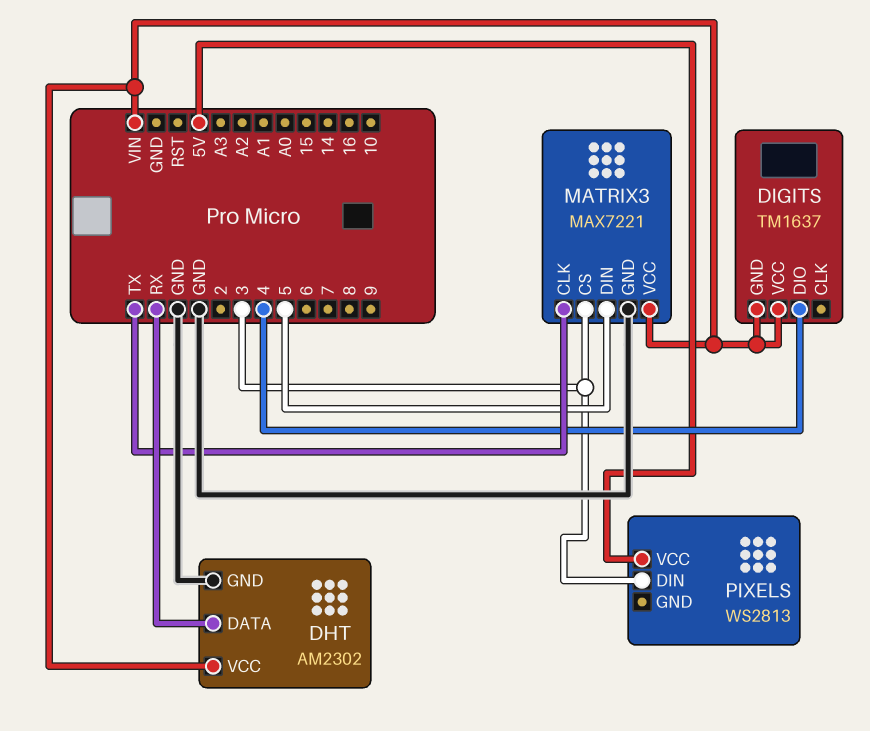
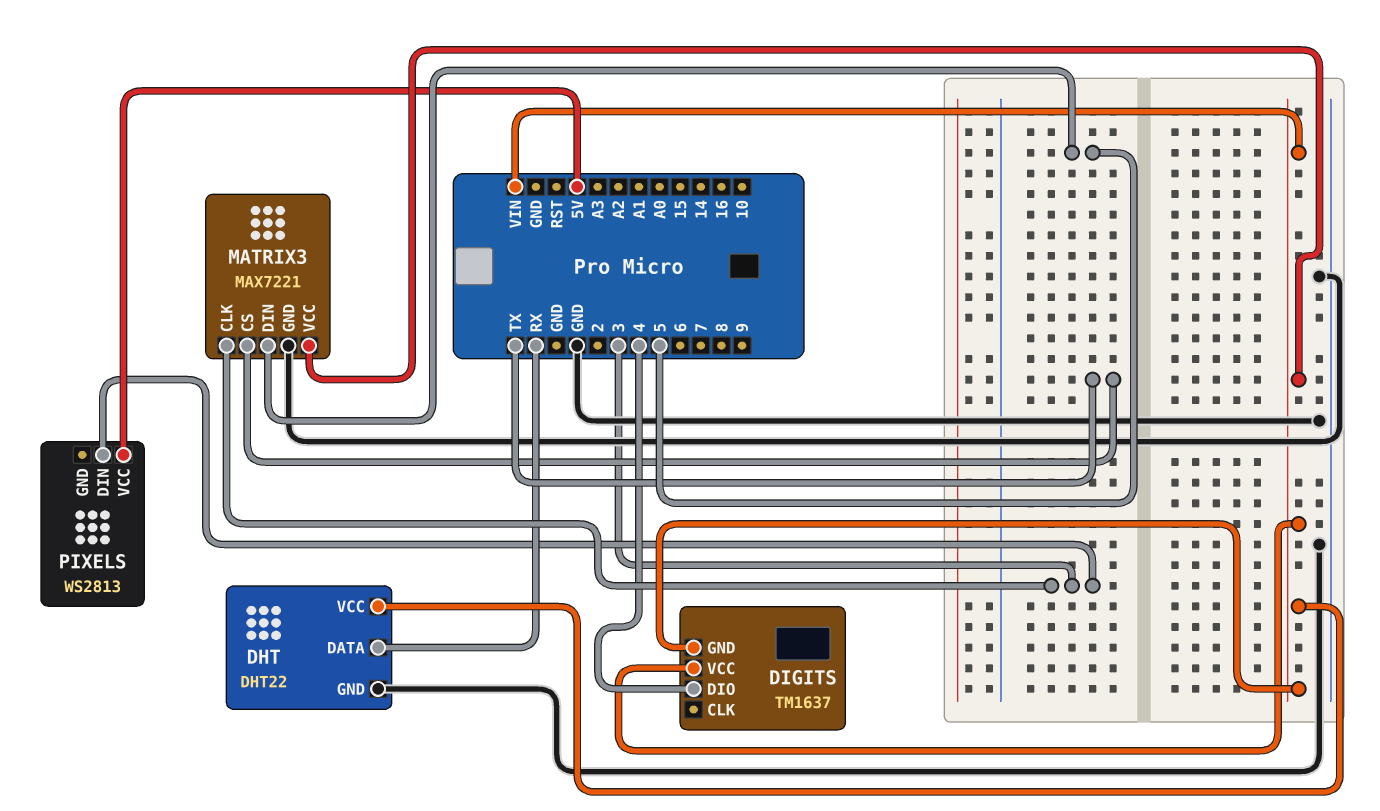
DHT: AM2302 -> DHT22
MATRIX3 pin CLK: TX -> 3
MATRIX3 pin CS: 3 -> TX

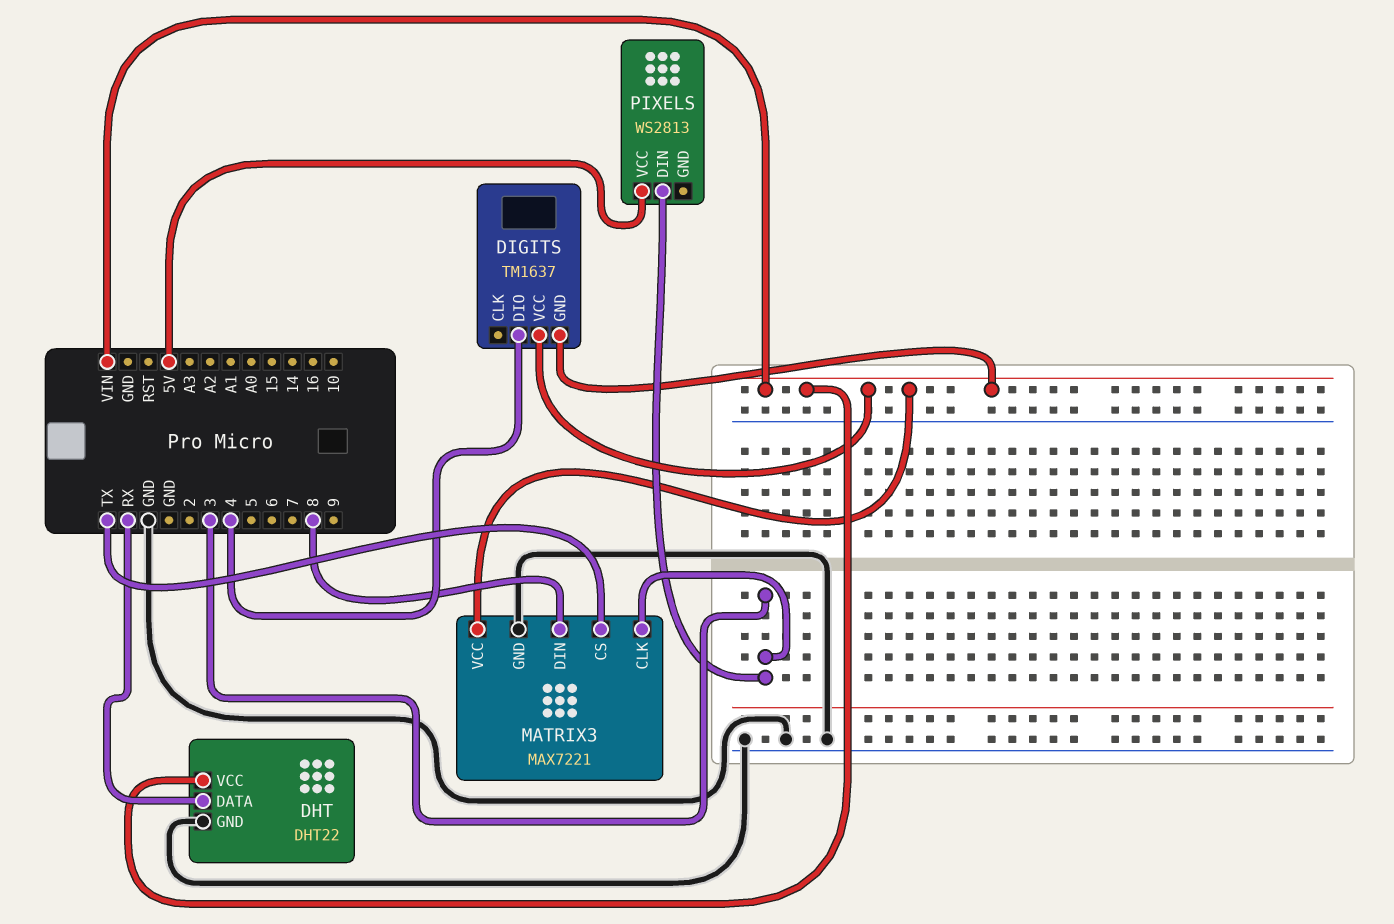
MATRIX3 pin DIN: 5 -> 8

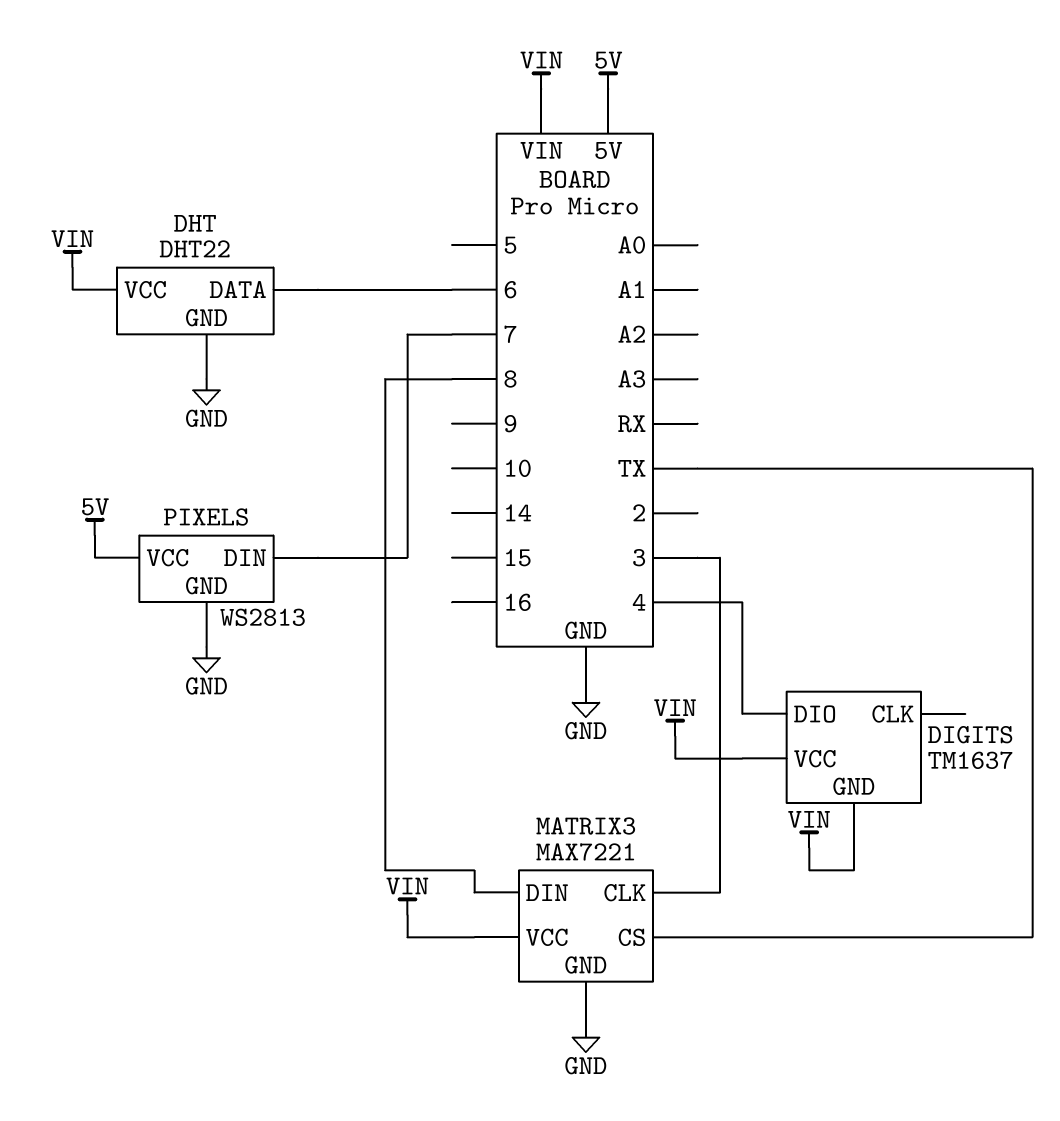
DHT pin DATA: RX -> 6
PIXELS pin DIN: 3 -> 7
PIXELS pin GND: none -> GND

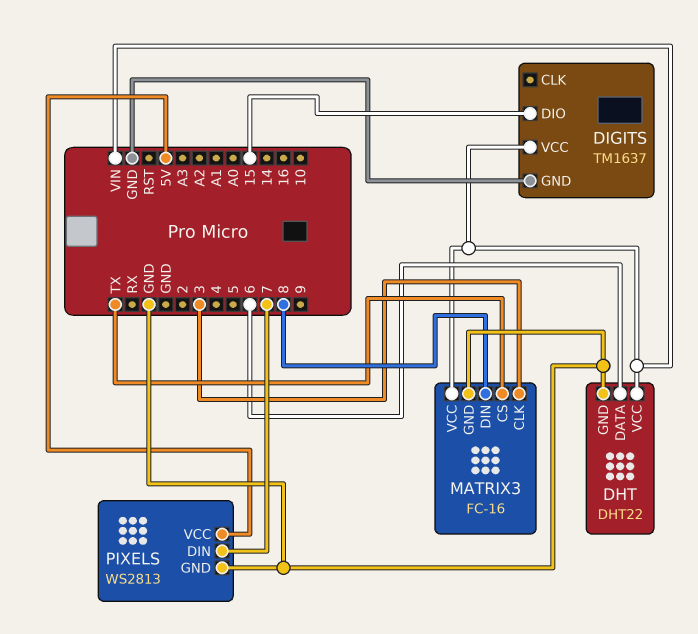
DIGITS pin DIO: 4 -> 15
DIGITS pin GND: VIN -> GND
MATRIX3: MAX7221 -> FC-16

